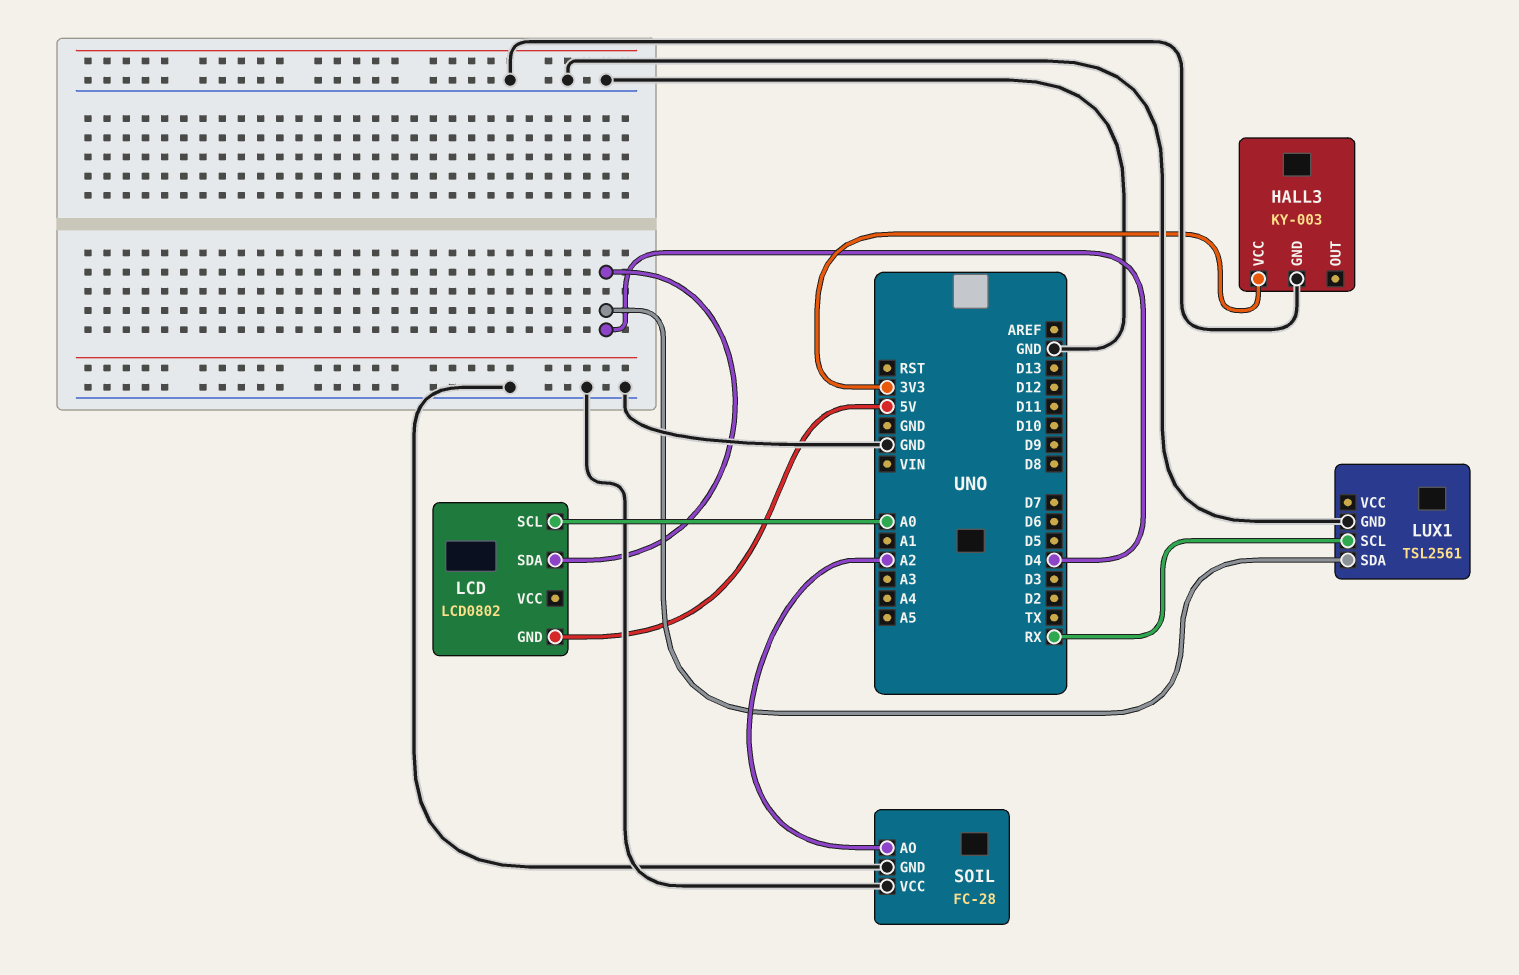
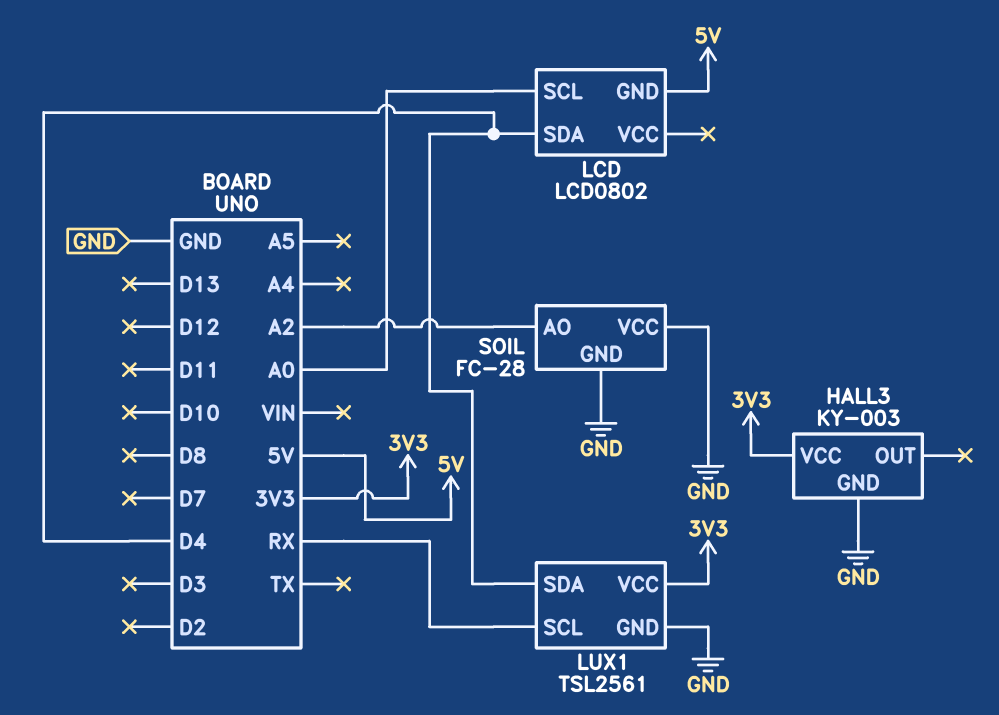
LUX1 pin VCC: none -> 3V3

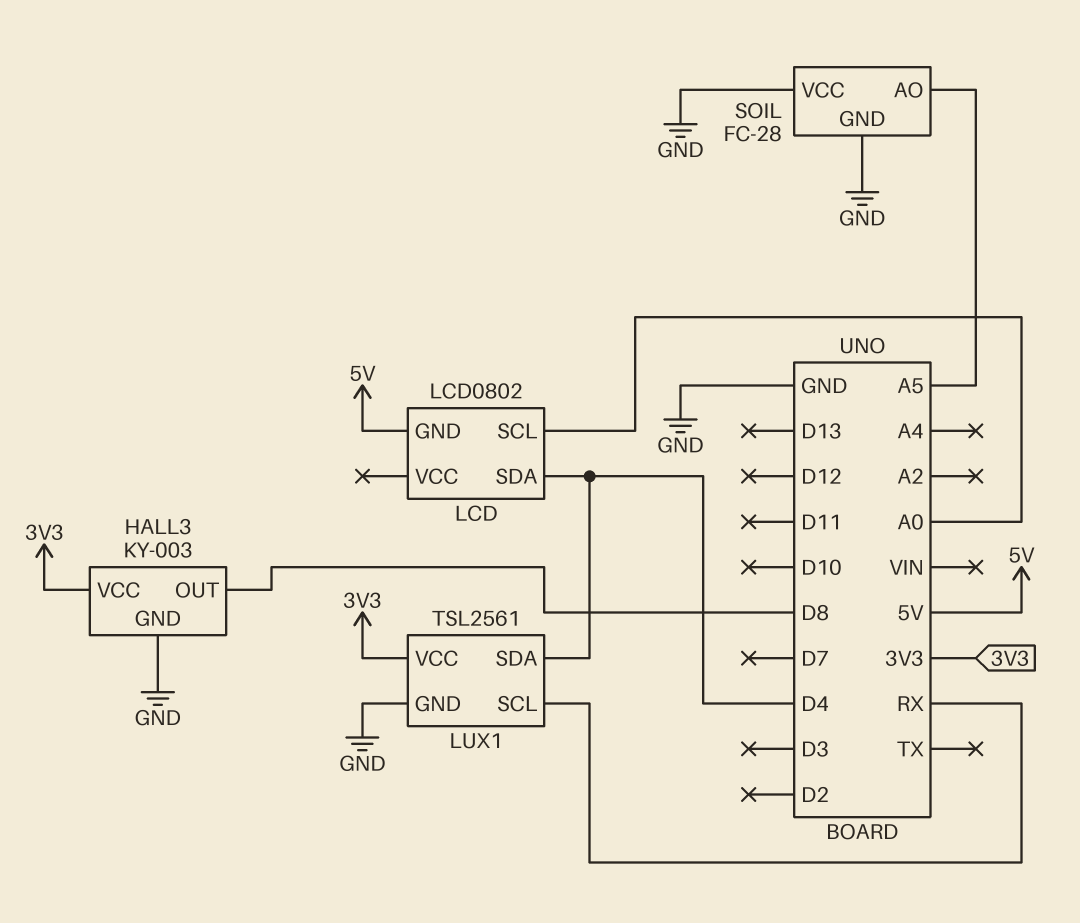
HALL3 pin OUT: none -> D8
SOIL pin AO: A2 -> A5

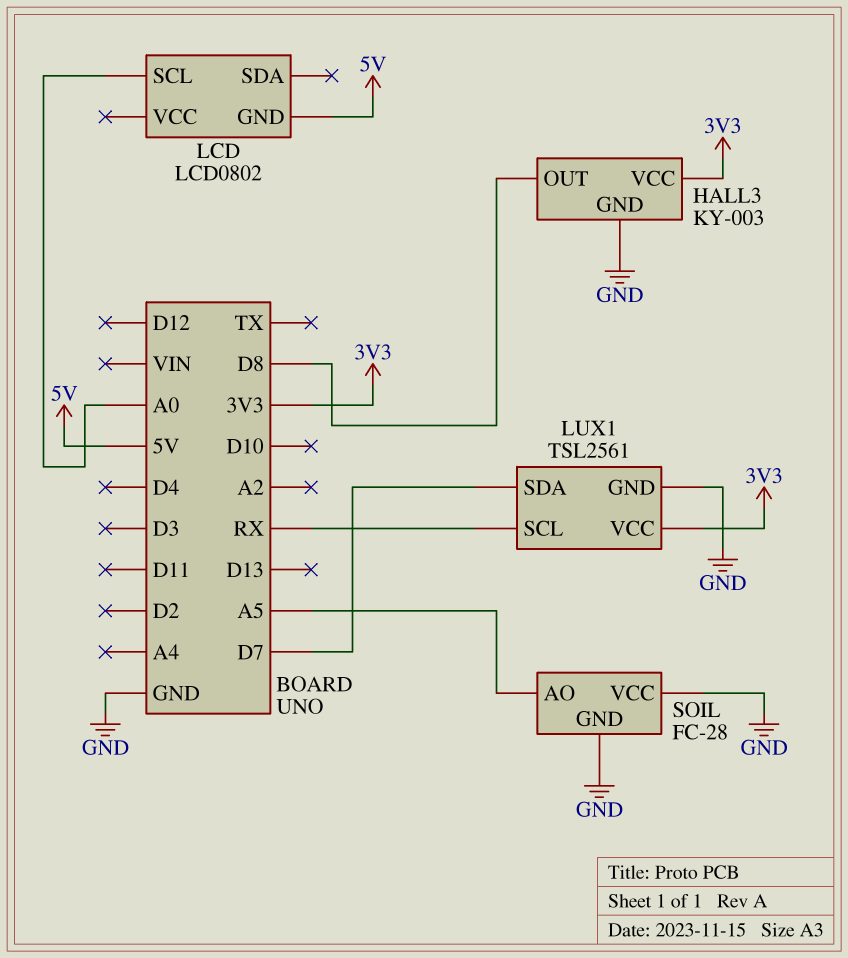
LCD pin SDA: D4 -> none
LUX1 pin SDA: D4 -> D7

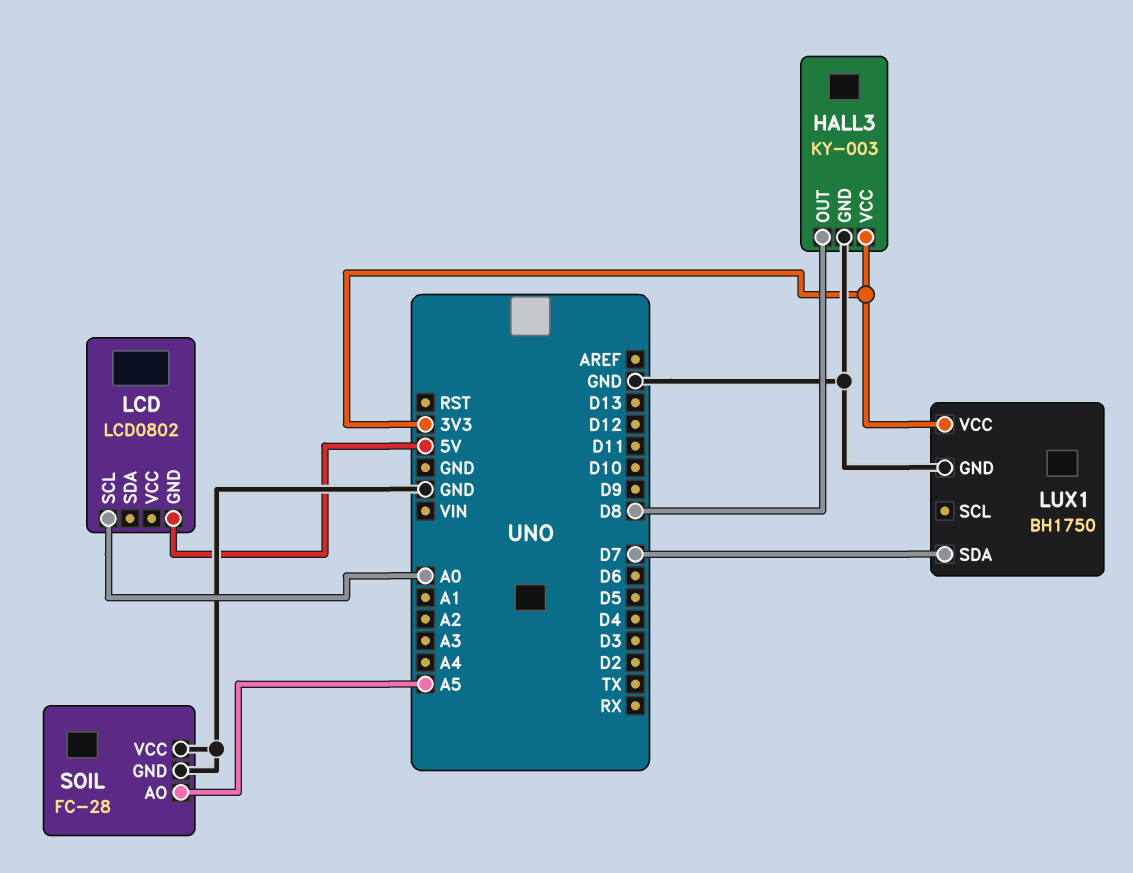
LUX1: TSL2561 -> BH1750
LUX1 pin SCL: RX -> none

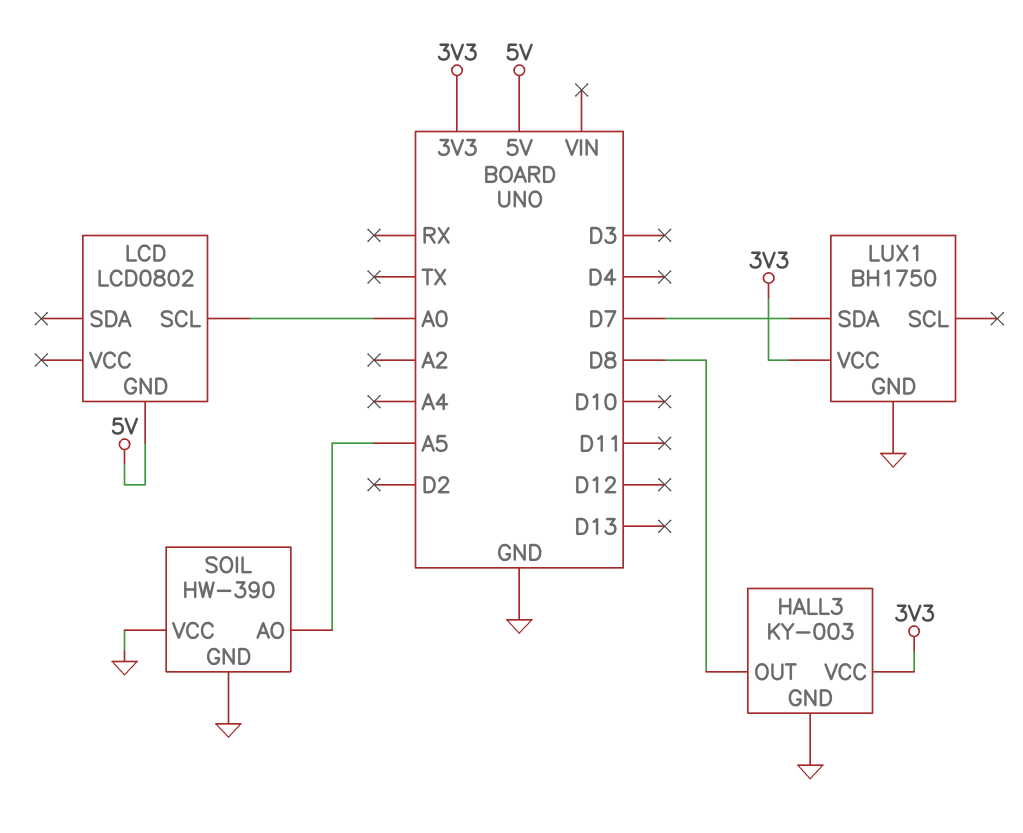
SOIL: FC-28 -> HW-390

